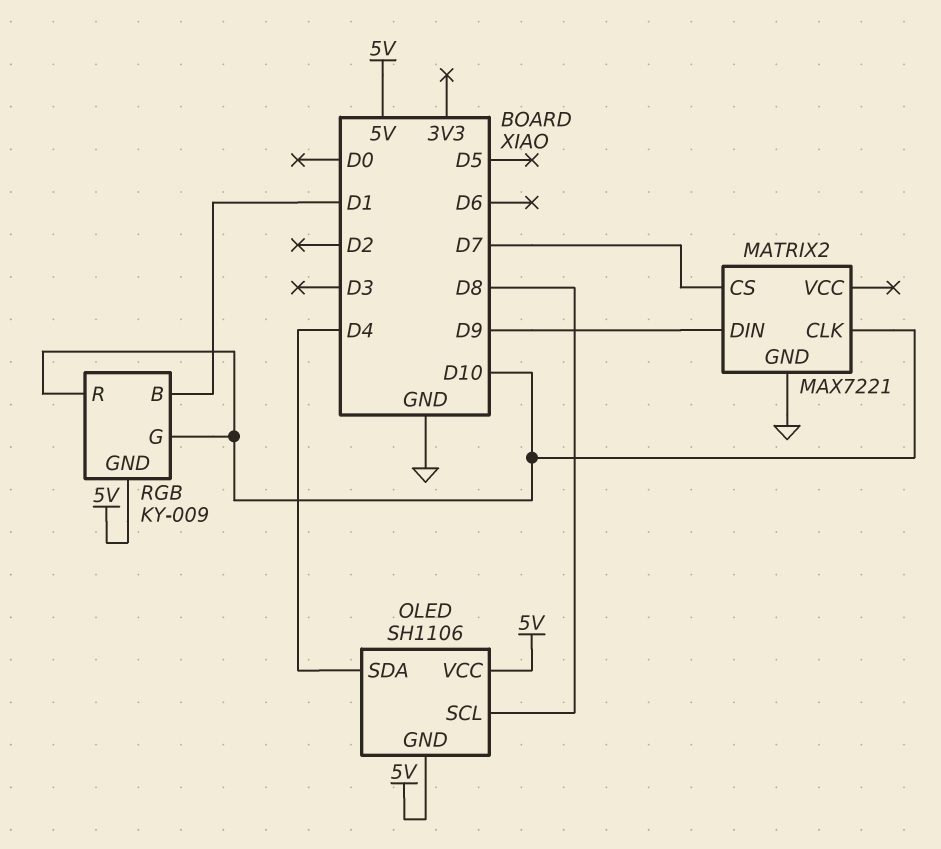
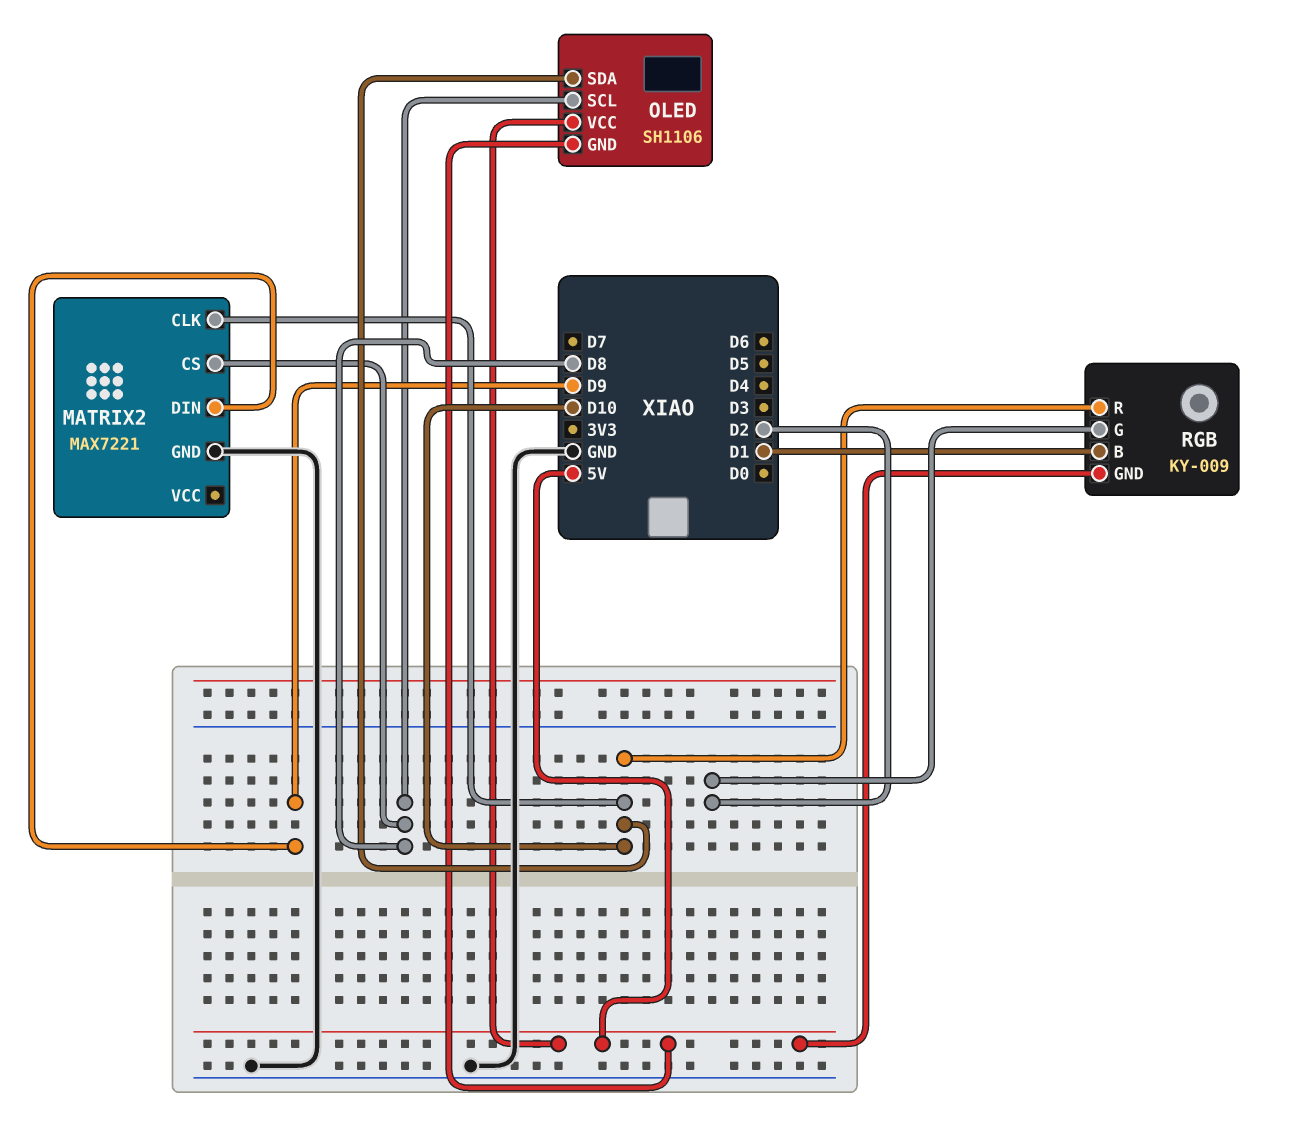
MATRIX2 pin CS: D7 -> D8
OLED pin SDA: D4 -> D10
RGB pin G: D10 -> D2

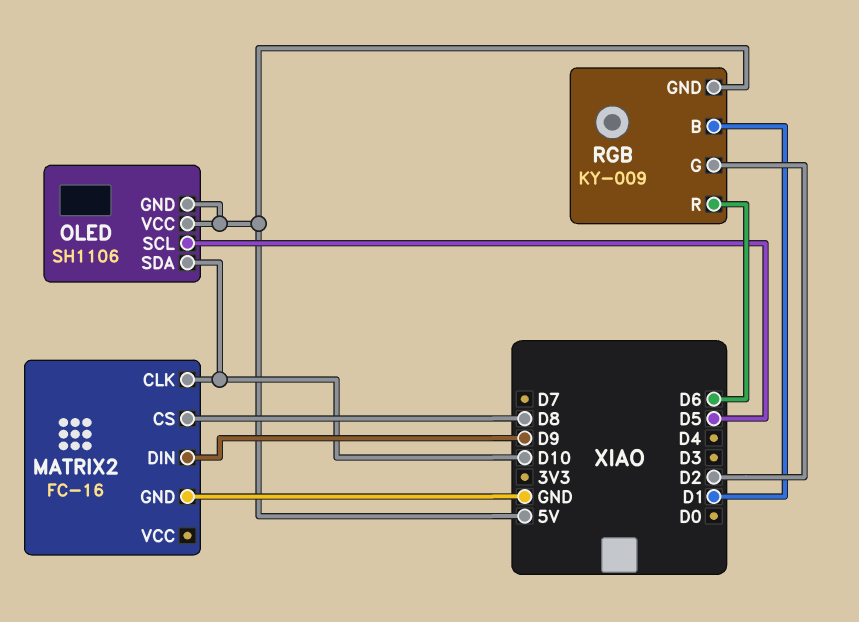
MATRIX2: MAX7221 -> FC-16
OLED pin SCL: D8 -> D5
RGB pin R: D10 -> D6

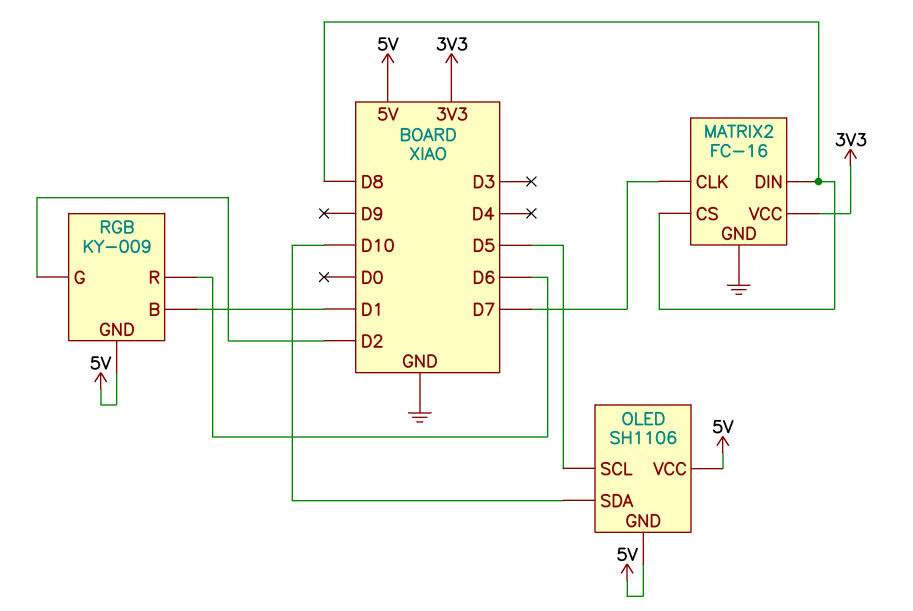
MATRIX2 pin CLK: D10 -> D7
MATRIX2 pin DIN: D9 -> D8
MATRIX2 pin VCC: none -> 3V3

